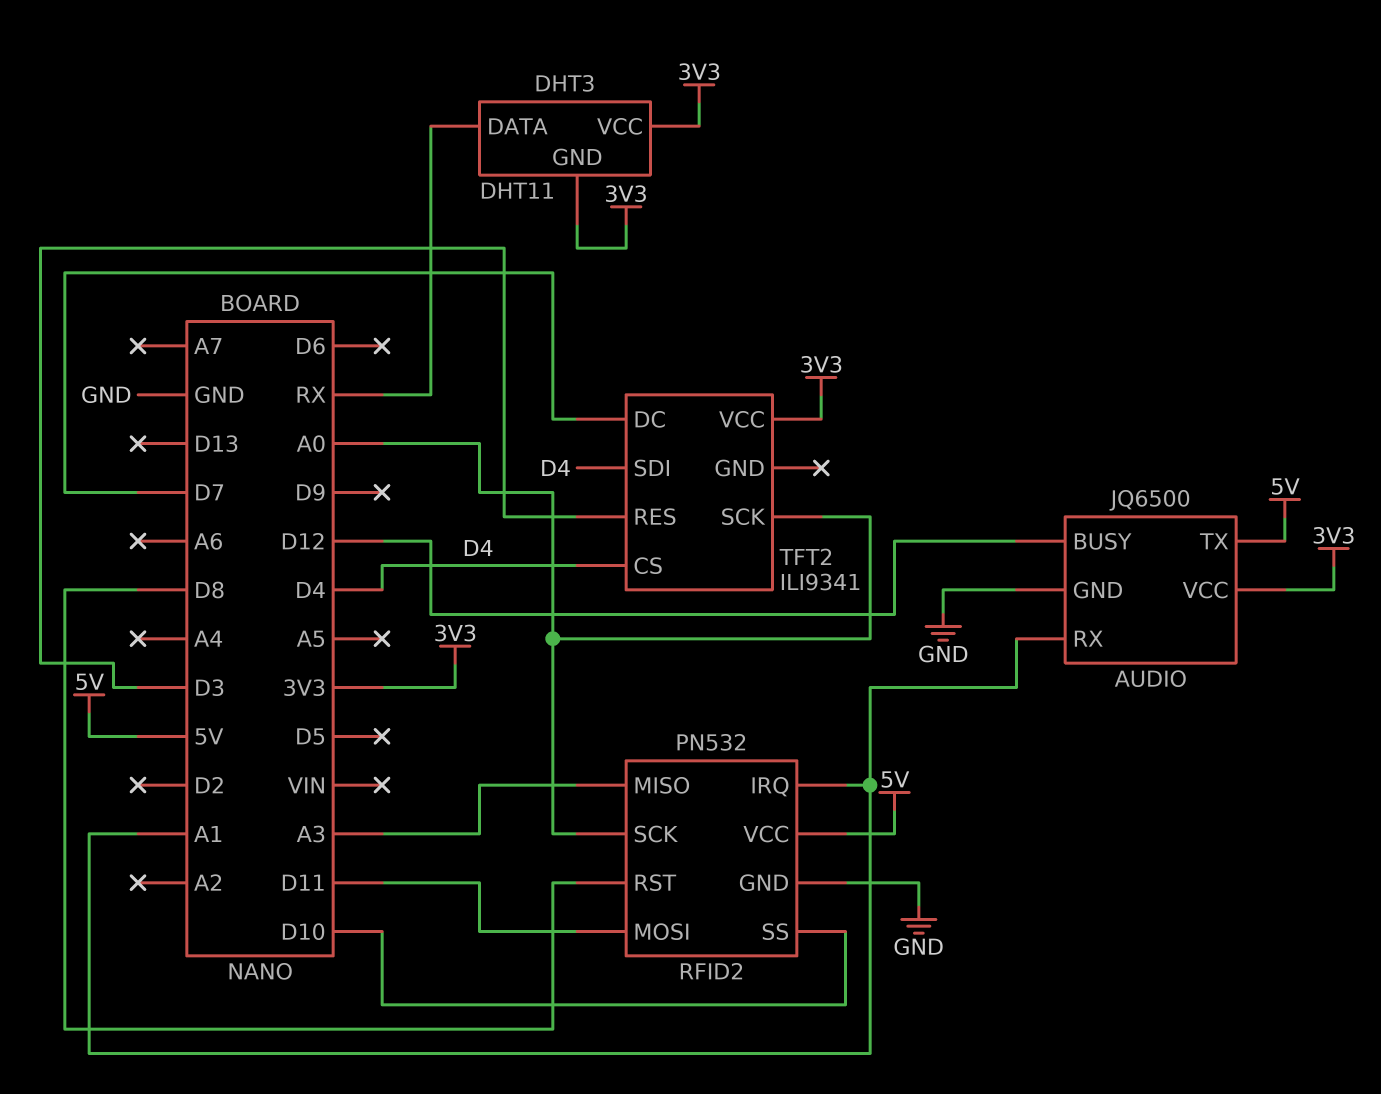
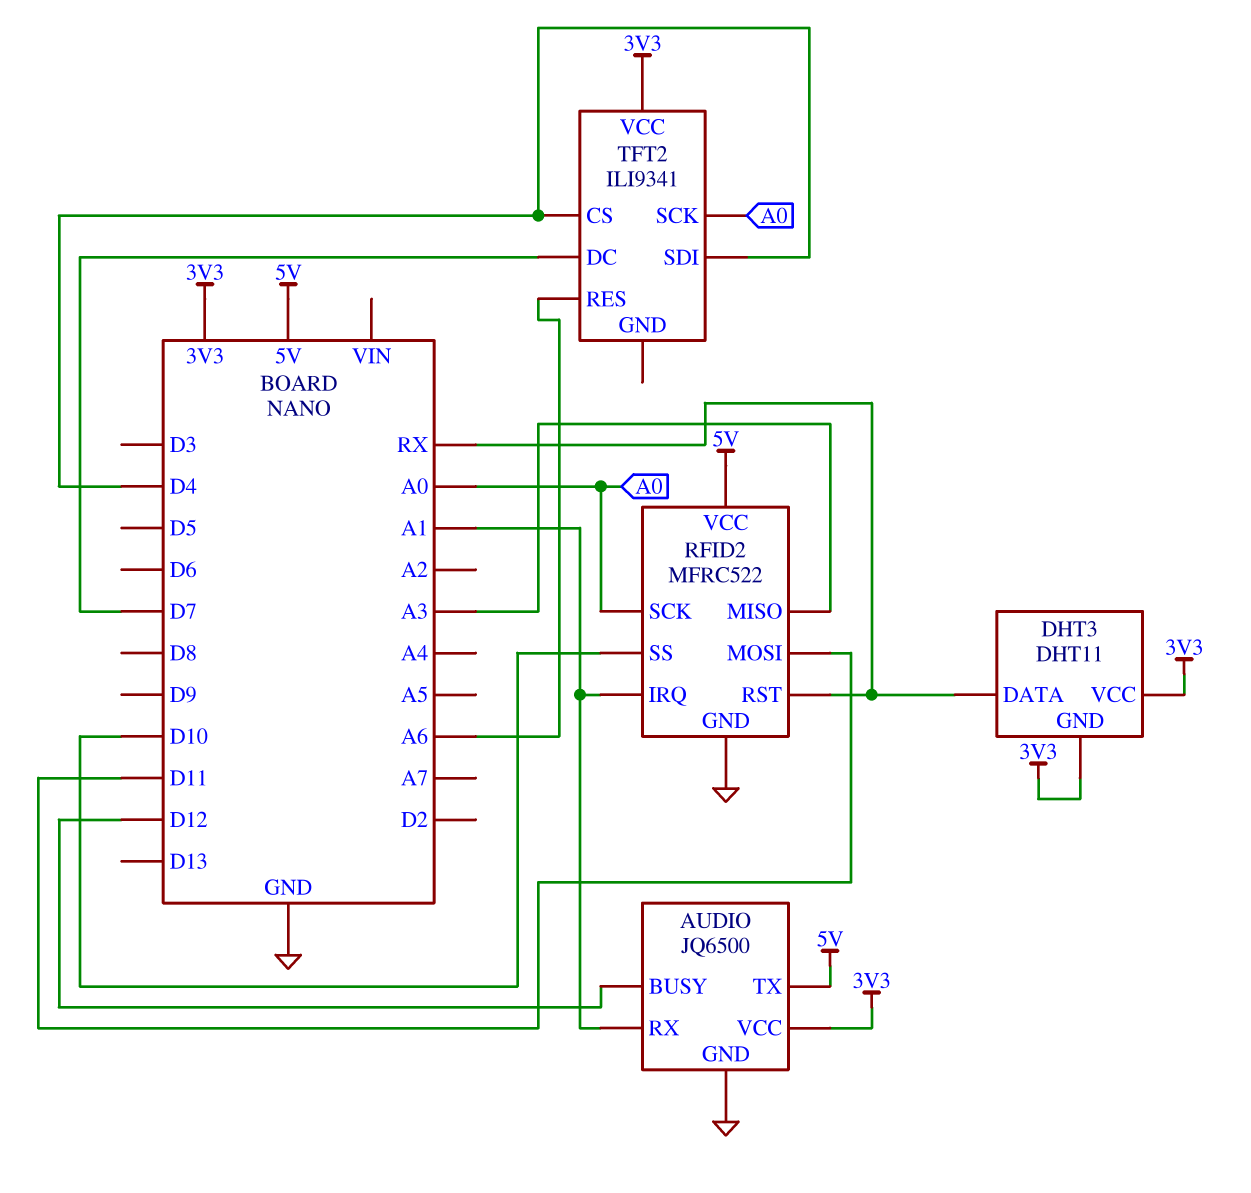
RFID2: PN532 -> MFRC522
RFID2 pin RST: D8 -> RX
TFT2 pin RES: D3 -> A6

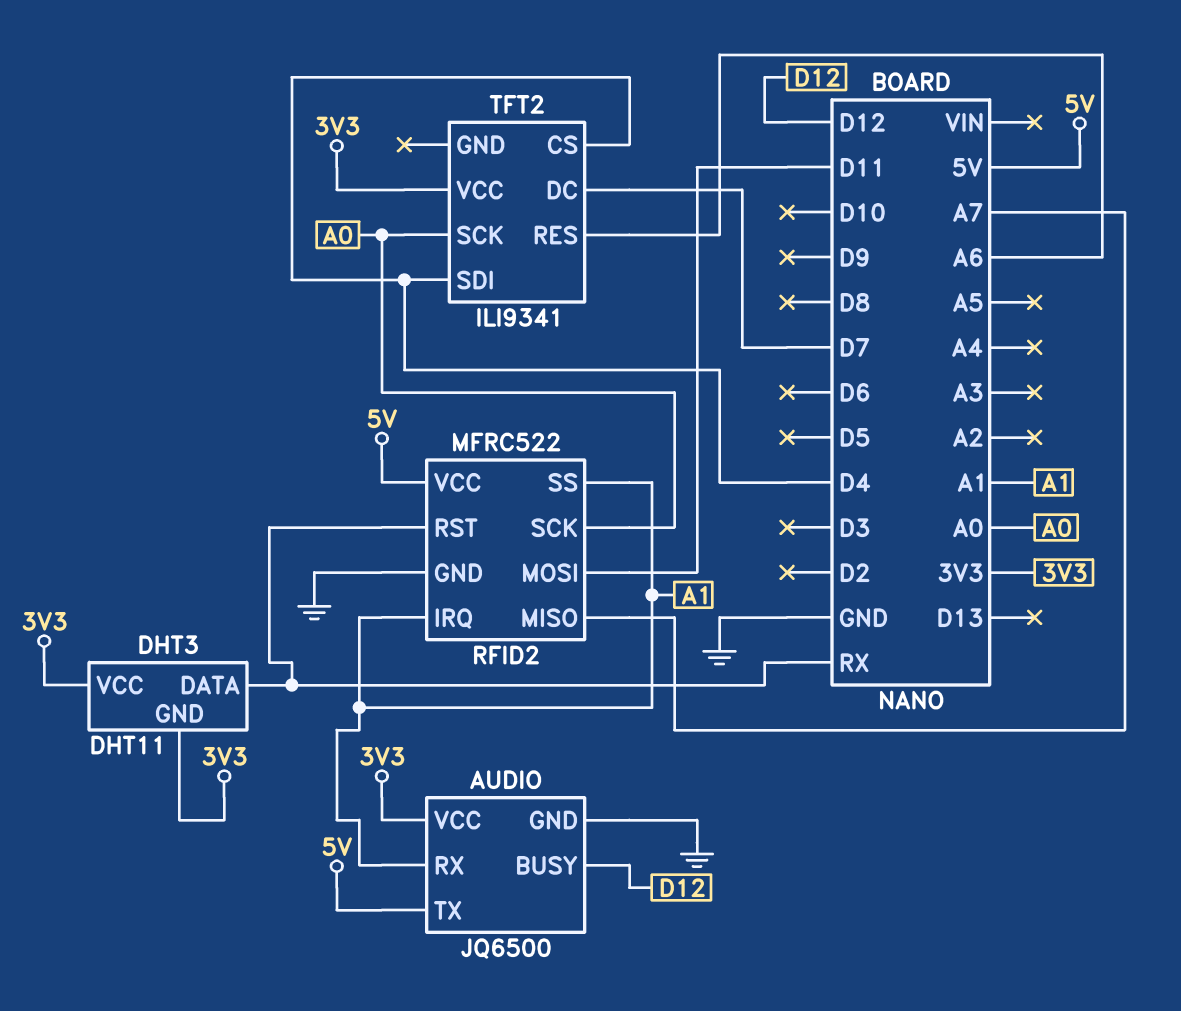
RFID2 pin MISO: A3 -> A7
RFID2 pin SS: D10 -> A1

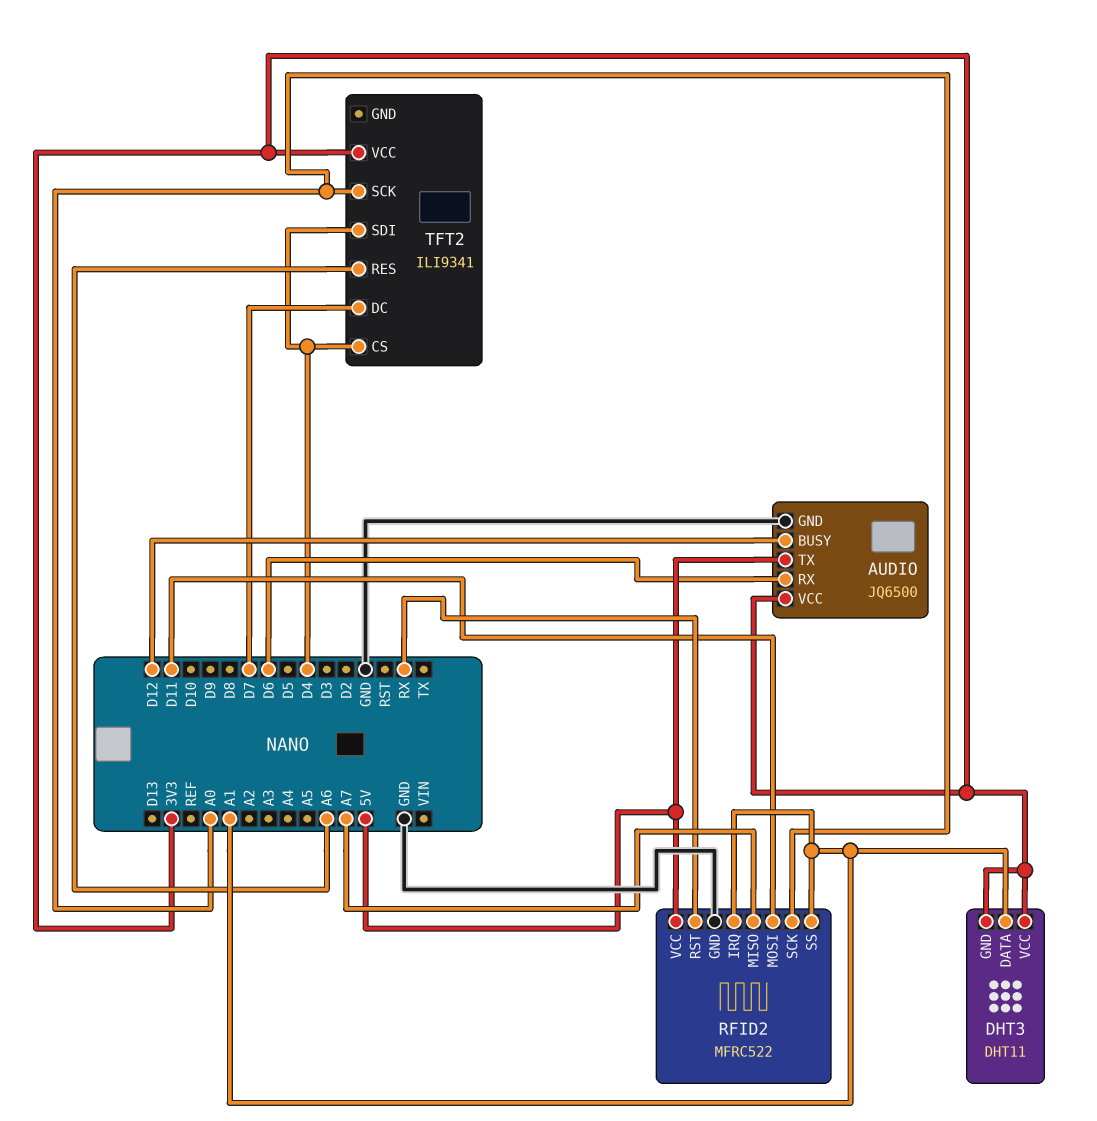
AUDIO pin RX: A1 -> D6
DHT3 pin DATA: RX -> A1

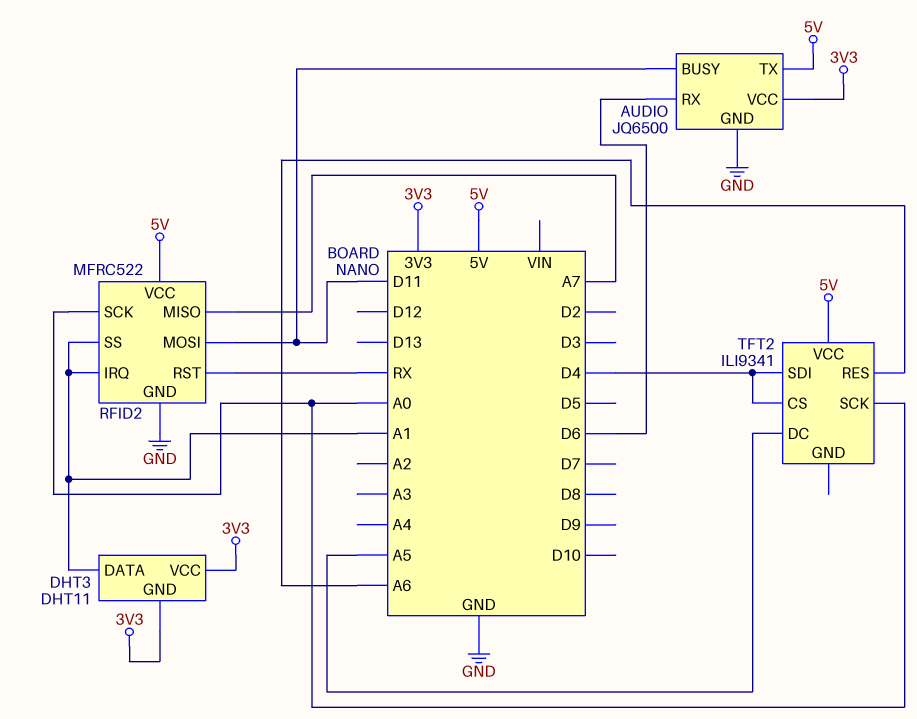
AUDIO pin BUSY: D12 -> D11
TFT2 pin DC: D7 -> A5
TFT2 pin VCC: 3V3 -> 5V

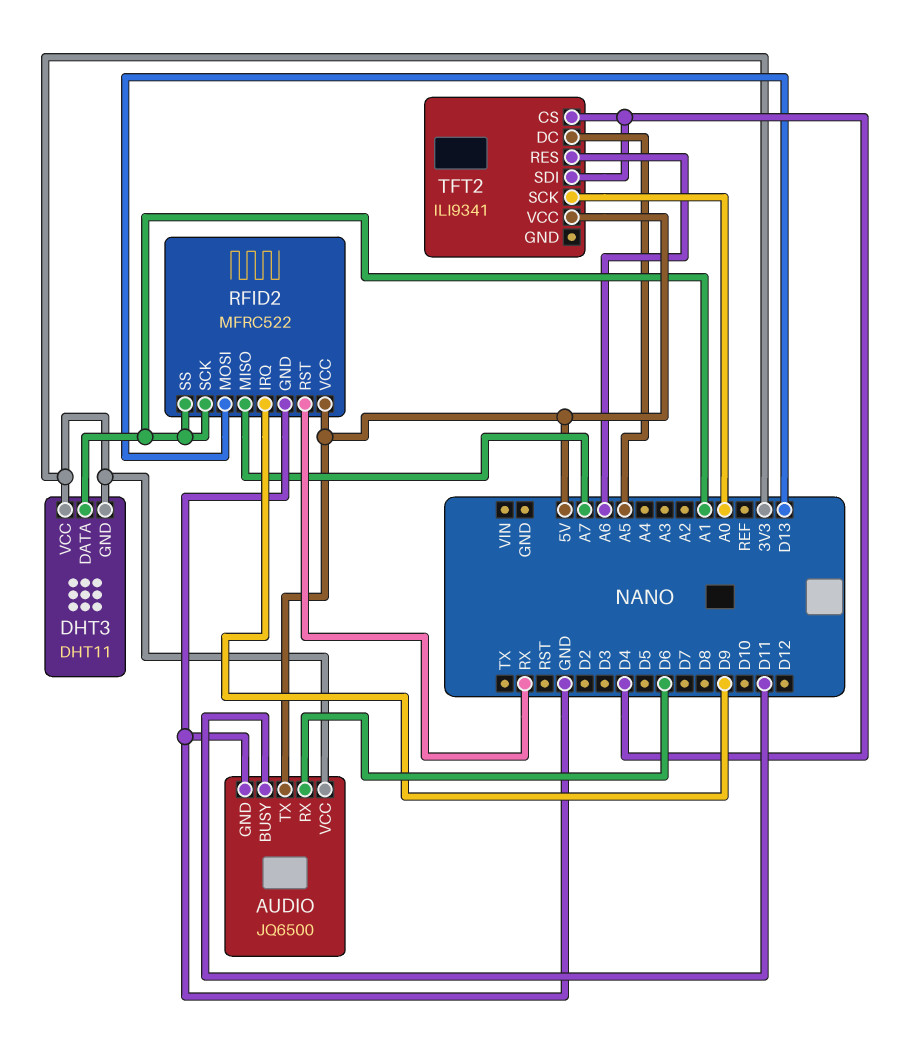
RFID2 pin IRQ: A1 -> D9
RFID2 pin MOSI: D11 -> D13
RFID2 pin SCK: A0 -> A1

